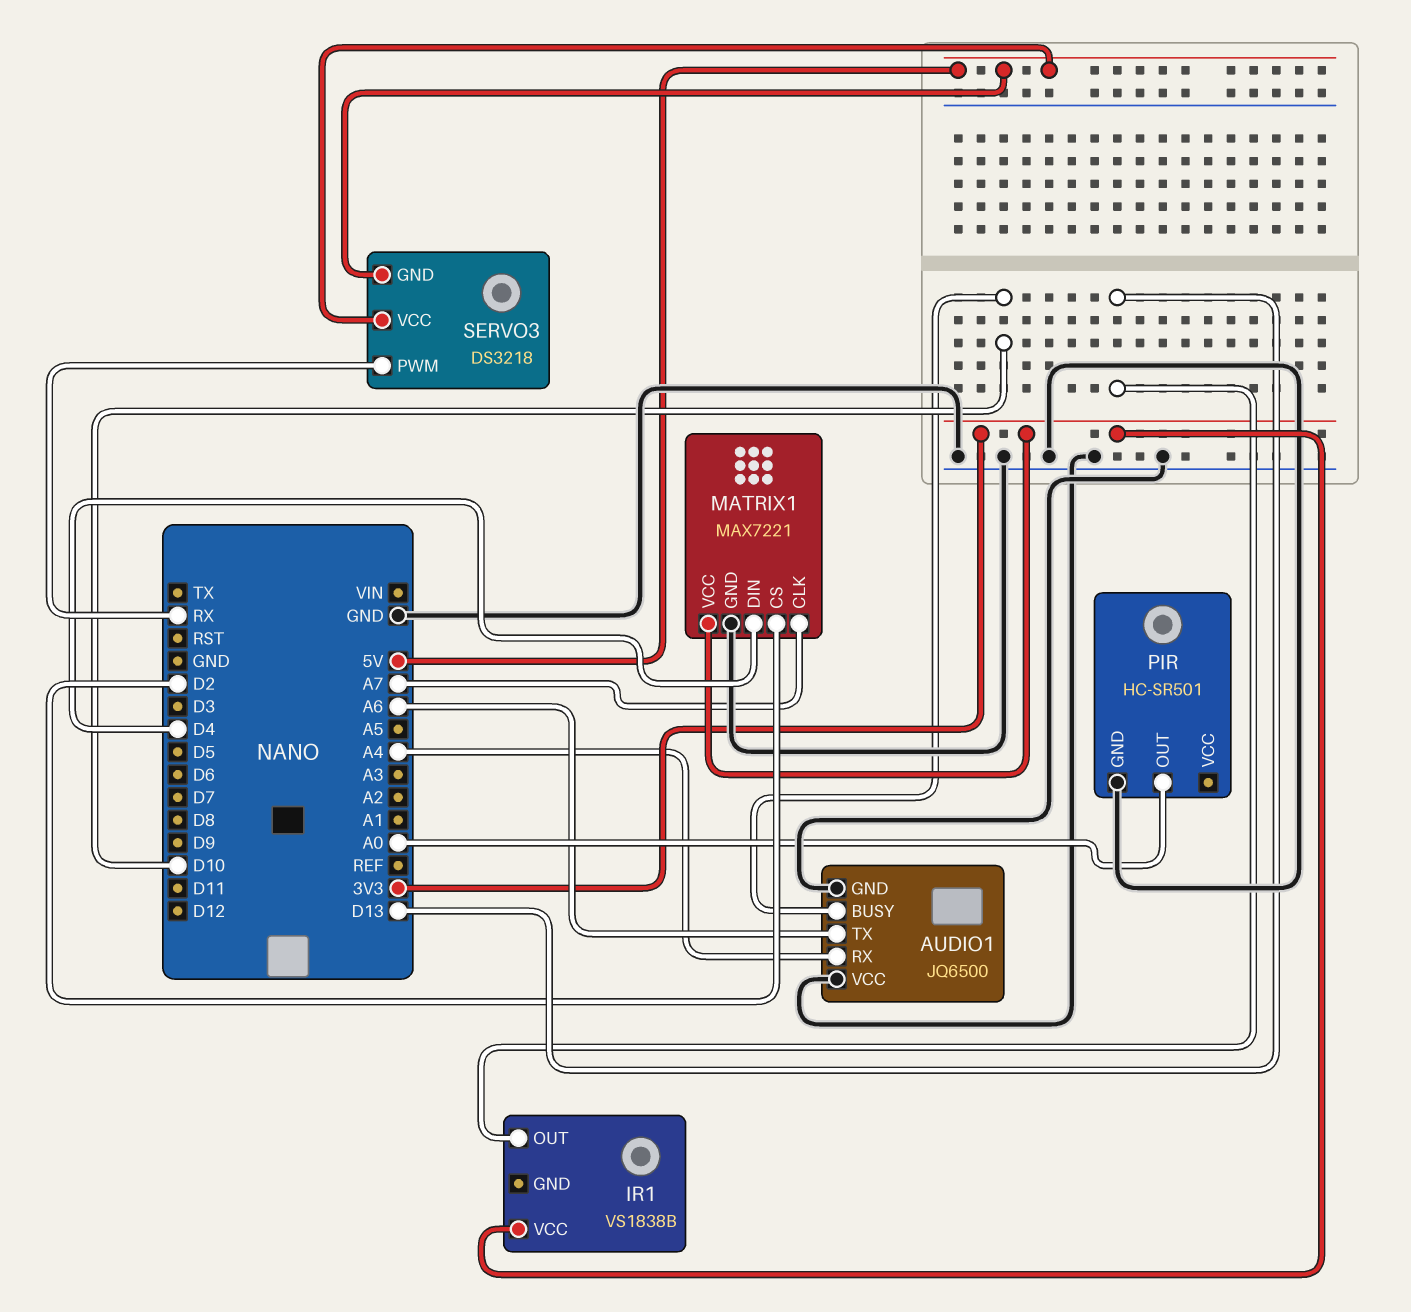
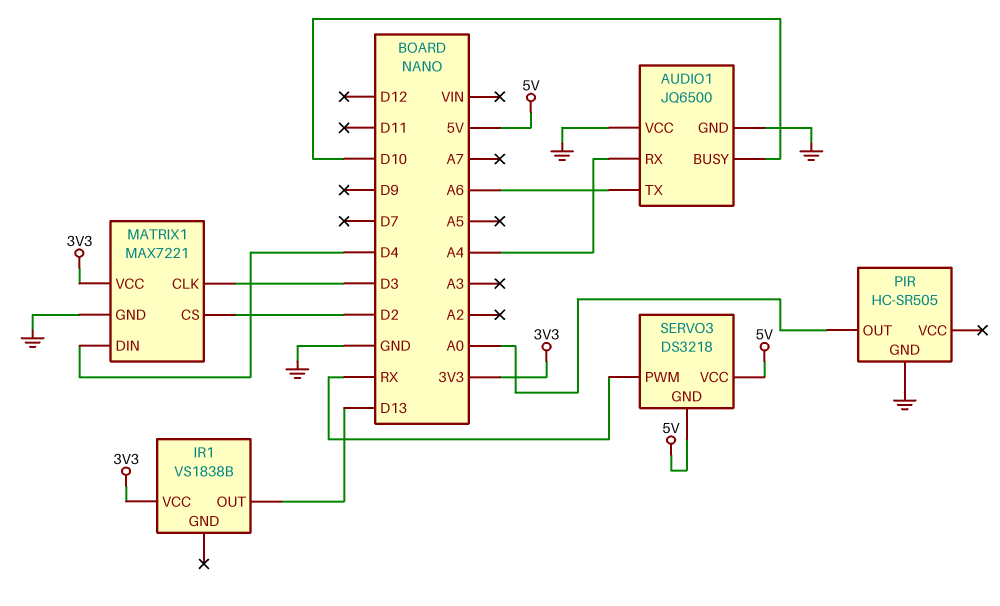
MATRIX1 pin CLK: A7 -> D3
PIR: HC-SR501 -> HC-SR505

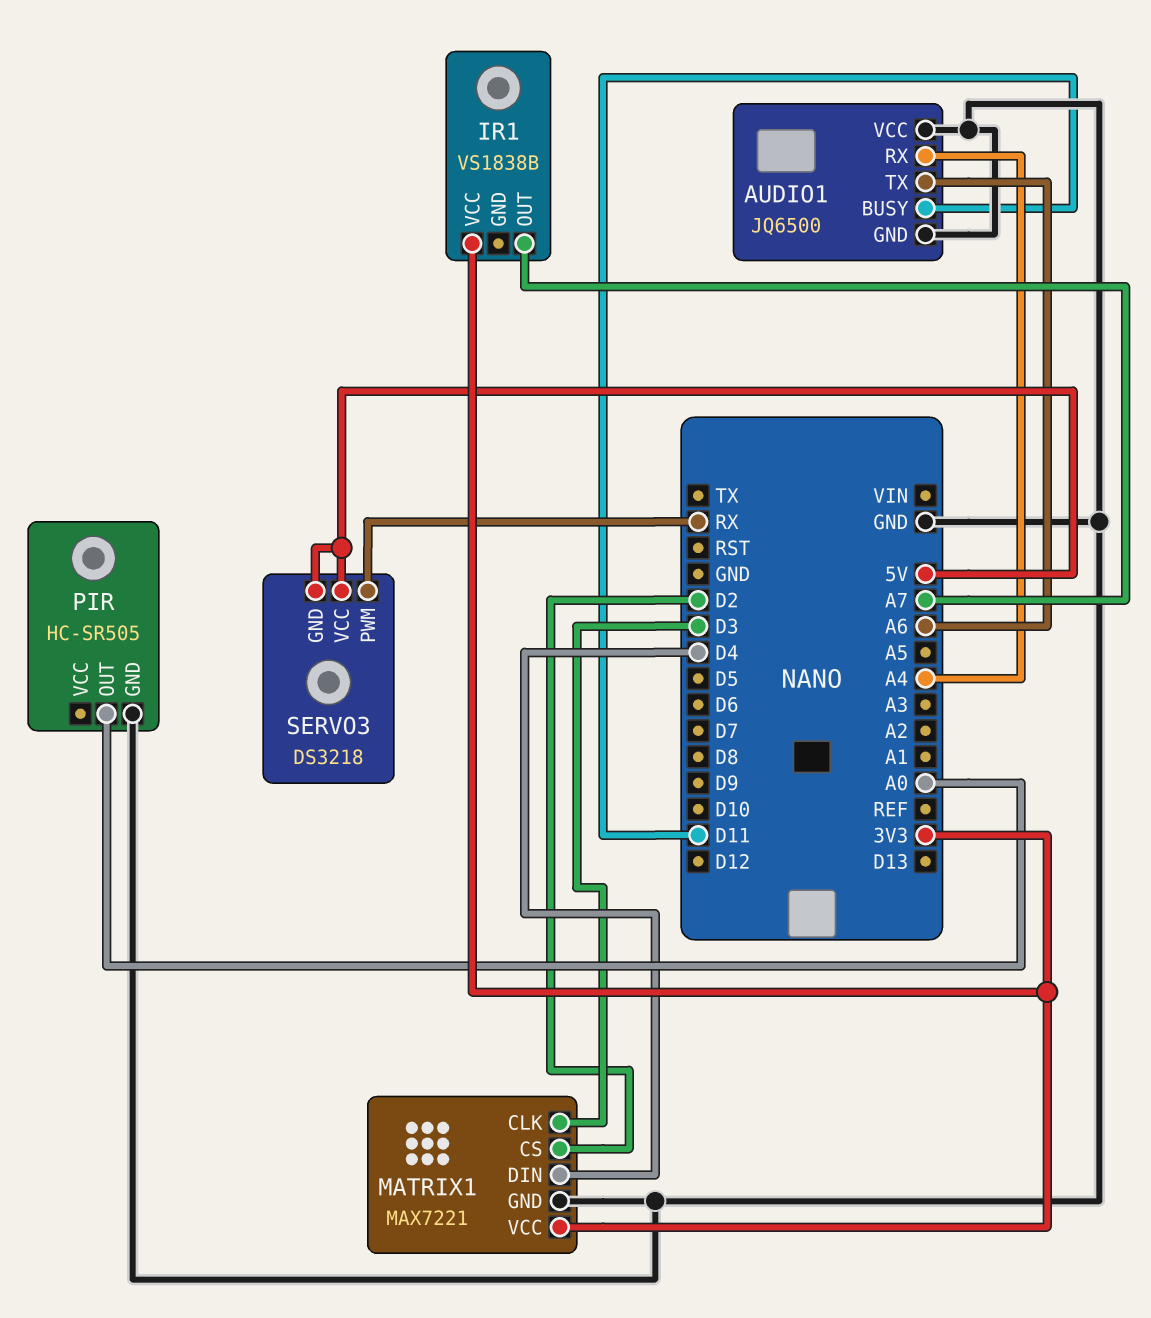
AUDIO1 pin BUSY: D10 -> D11
IR1 pin OUT: D13 -> A7

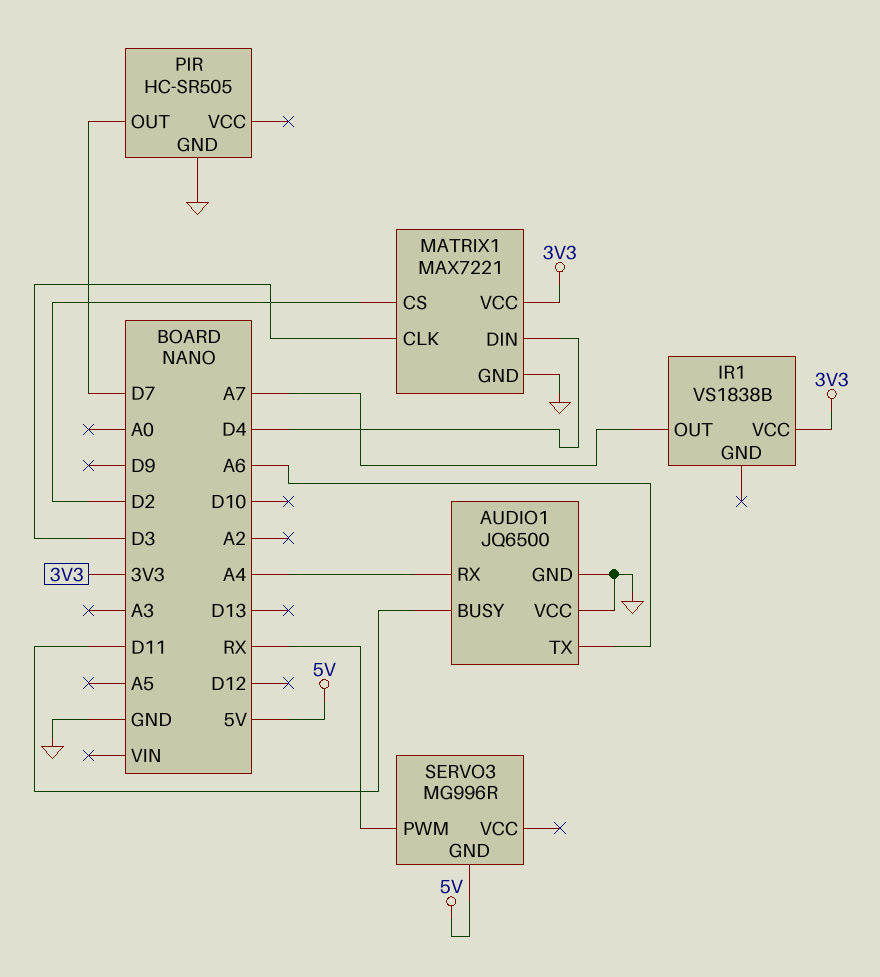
PIR pin OUT: A0 -> D7
SERVO3: DS3218 -> MG996R
SERVO3 pin VCC: 5V -> none

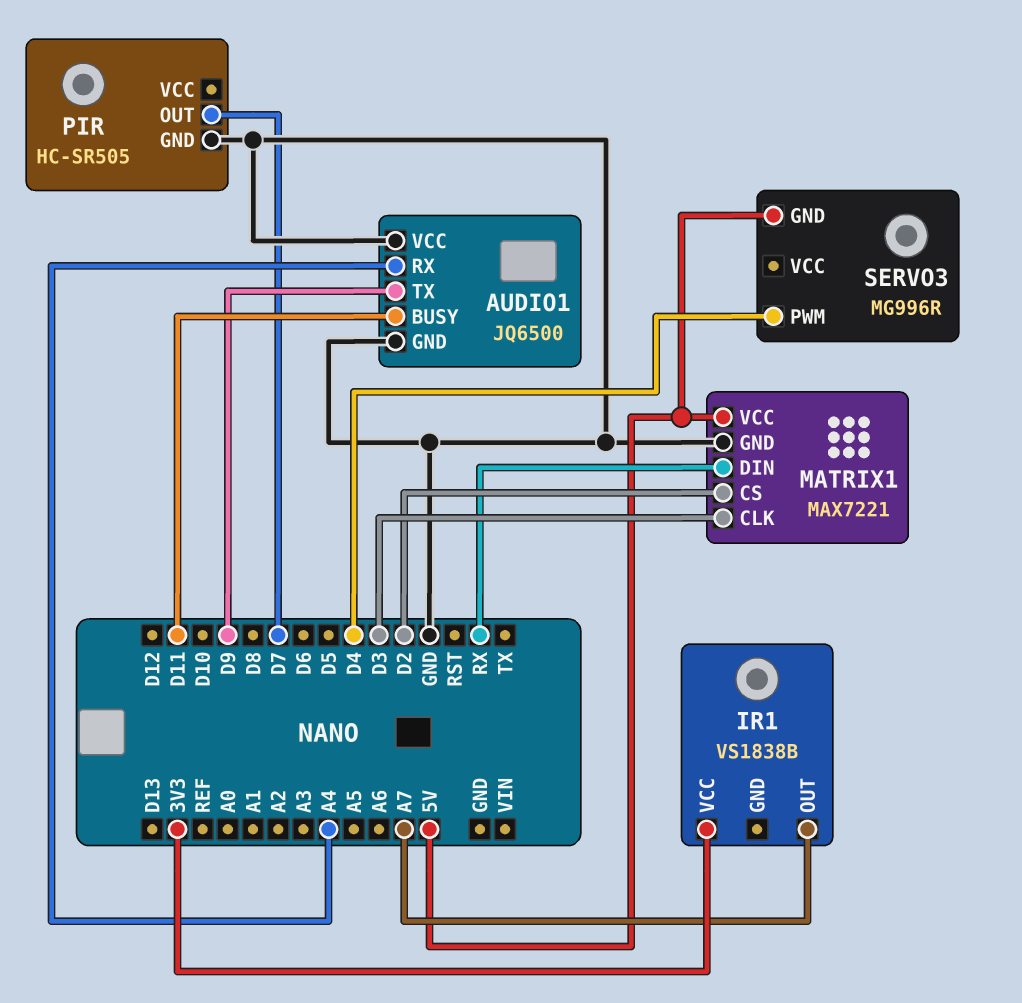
AUDIO1 pin TX: A6 -> D9
MATRIX1 pin DIN: D4 -> RX
MATRIX1 pin VCC: 3V3 -> 5V
SERVO3 pin PWM: RX -> D4

